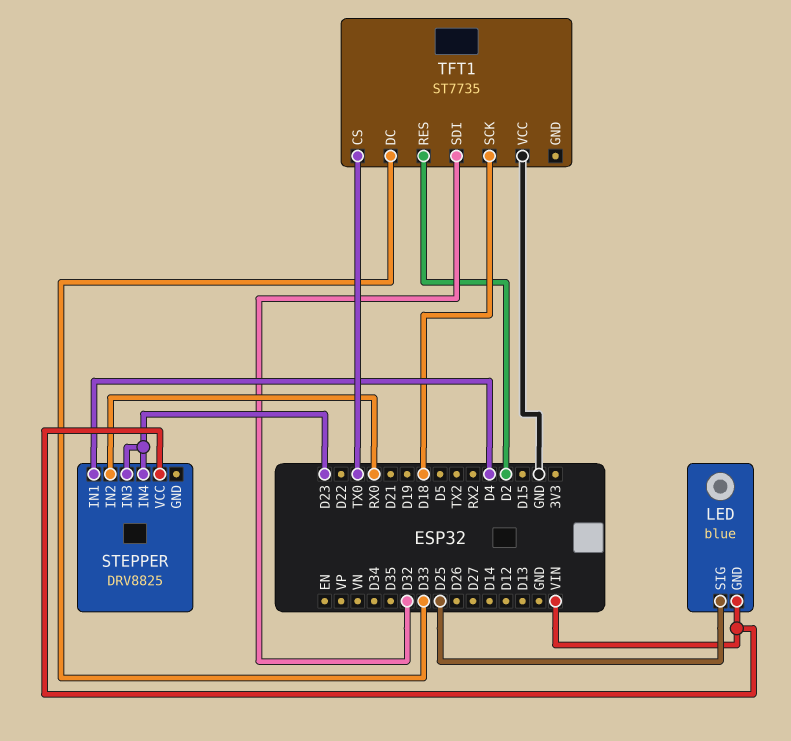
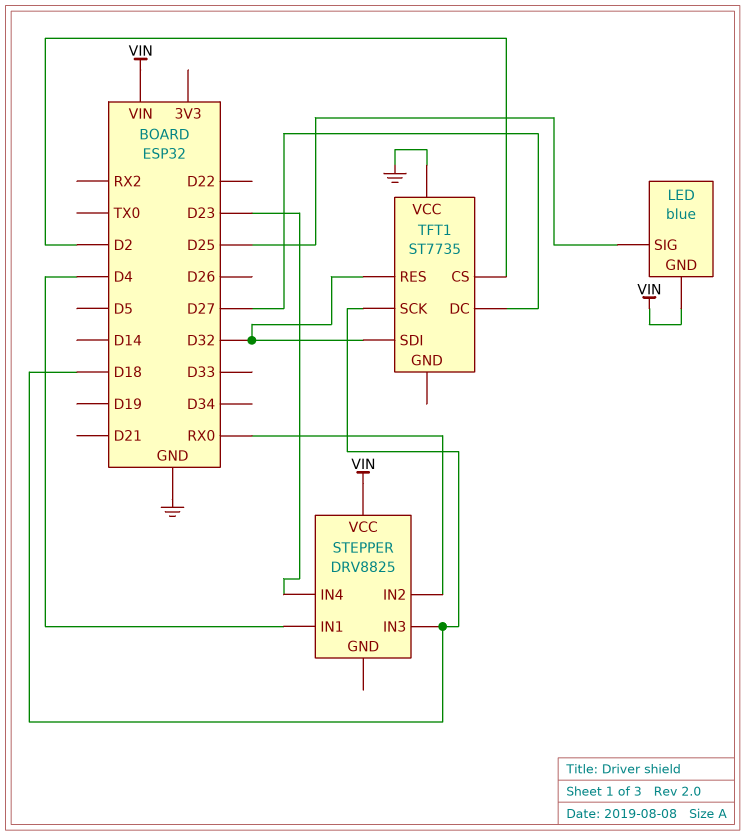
STEPPER pin IN3: D23 -> D18
TFT1 pin CS: TX0 -> D2
TFT1 pin DC: D33 -> D27
TFT1 pin RES: D2 -> D32

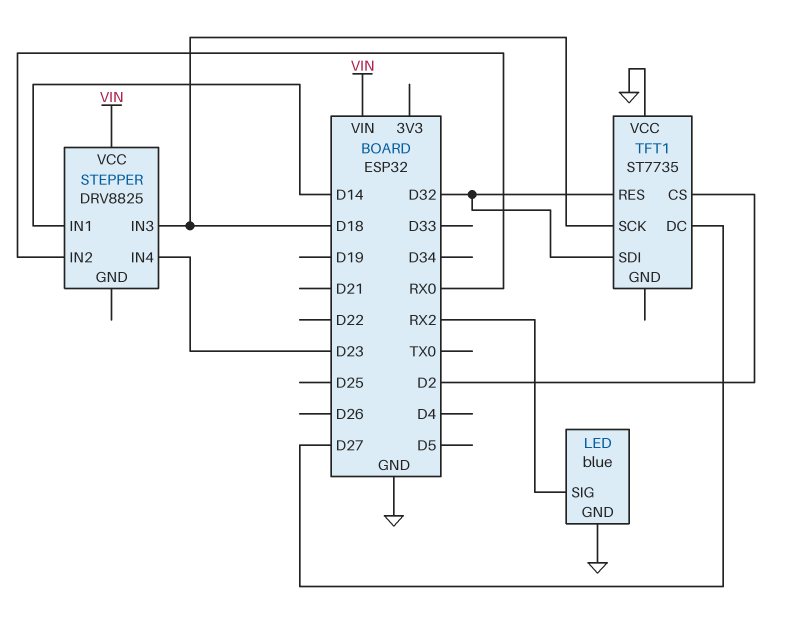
LED pin GND: VIN -> GND
LED pin SIG: D25 -> RX2
STEPPER pin IN1: D4 -> D14

